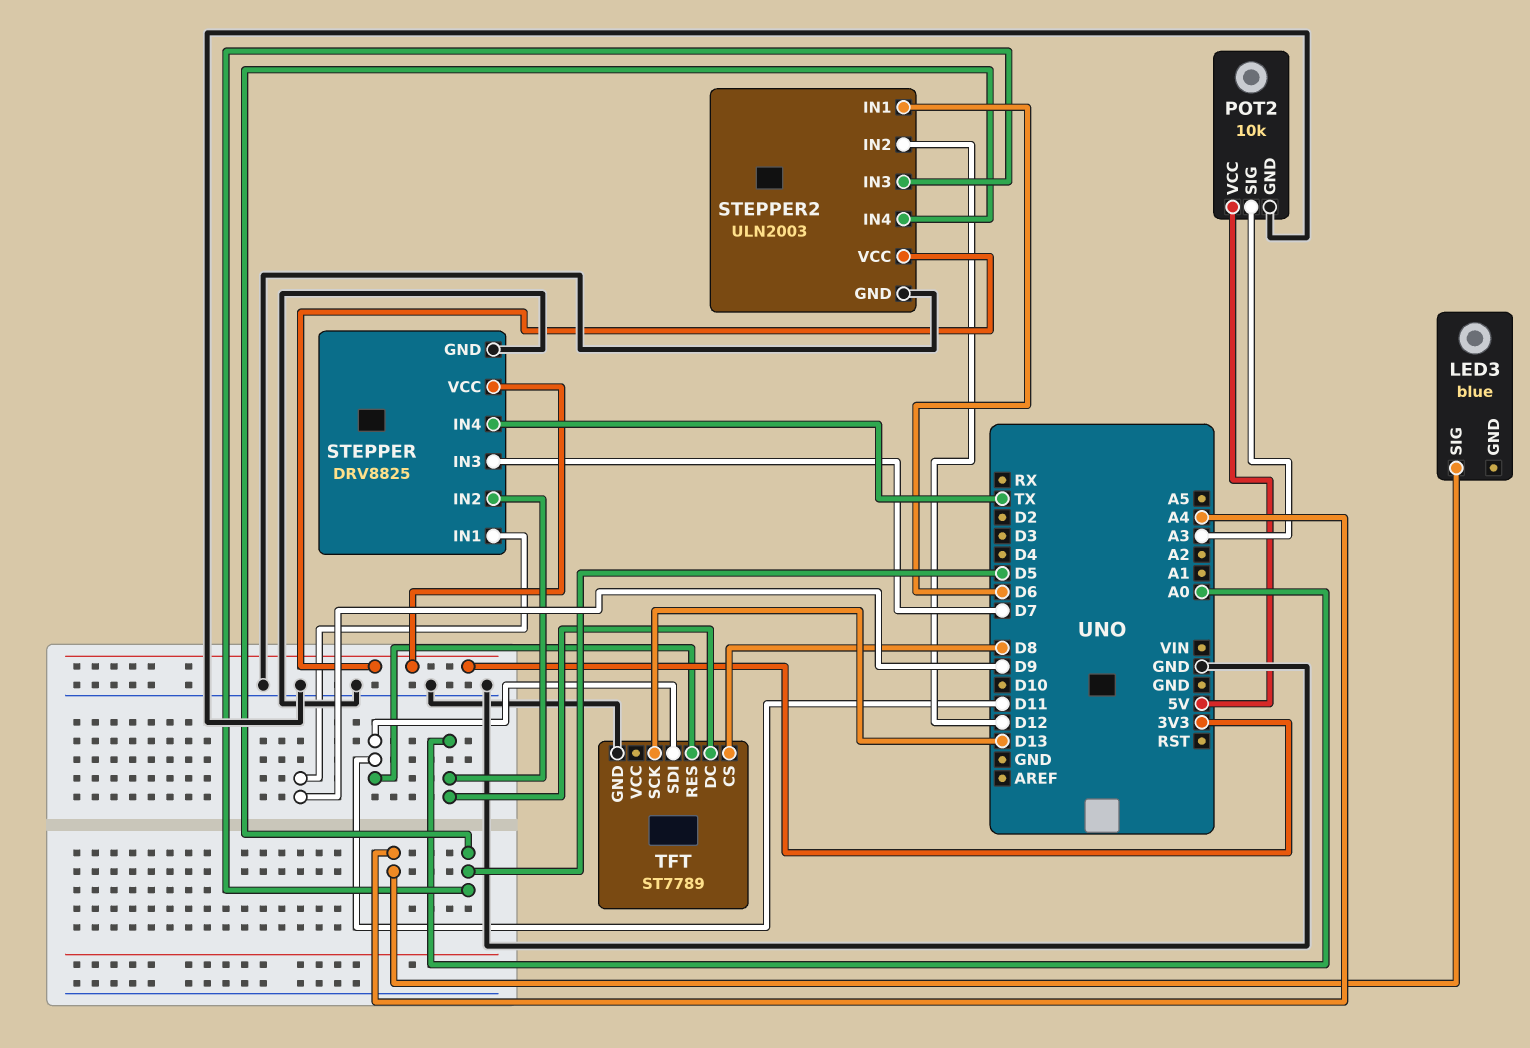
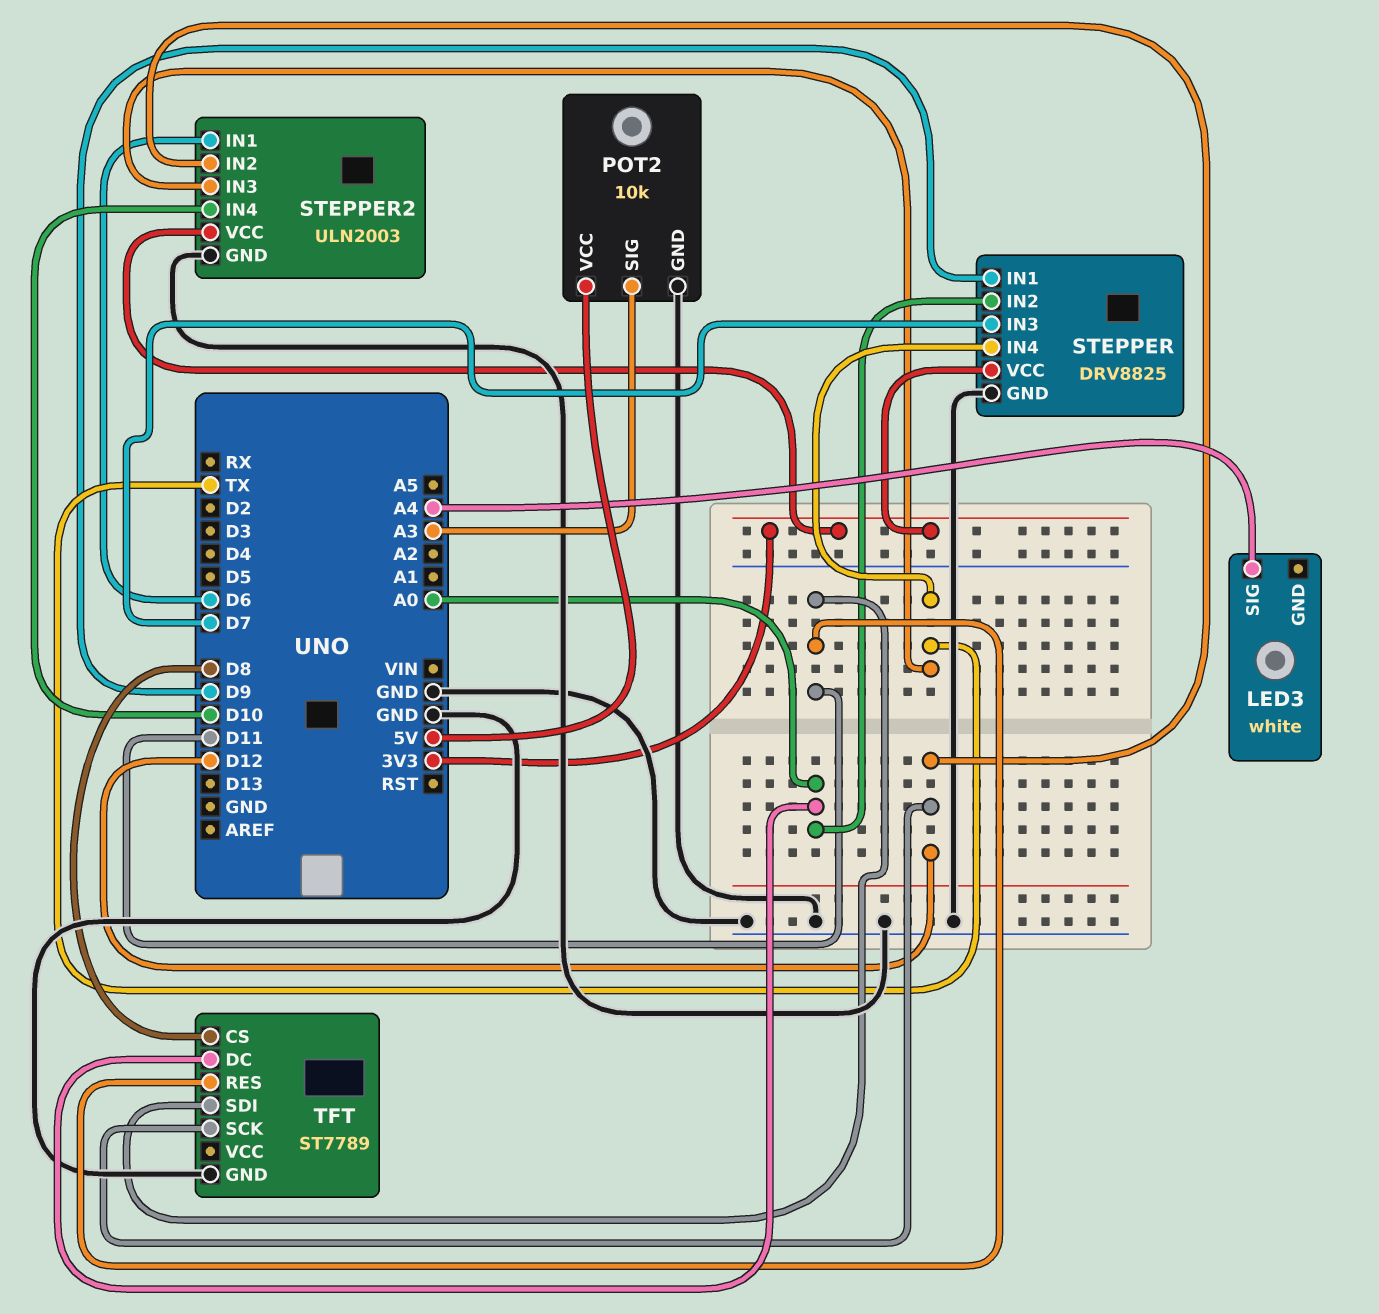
LED3: blue -> white
STEPPER2 pin IN3: D5 -> TX
STEPPER2 pin IN4: D5 -> D10
TFT pin SCK: D13 -> D12

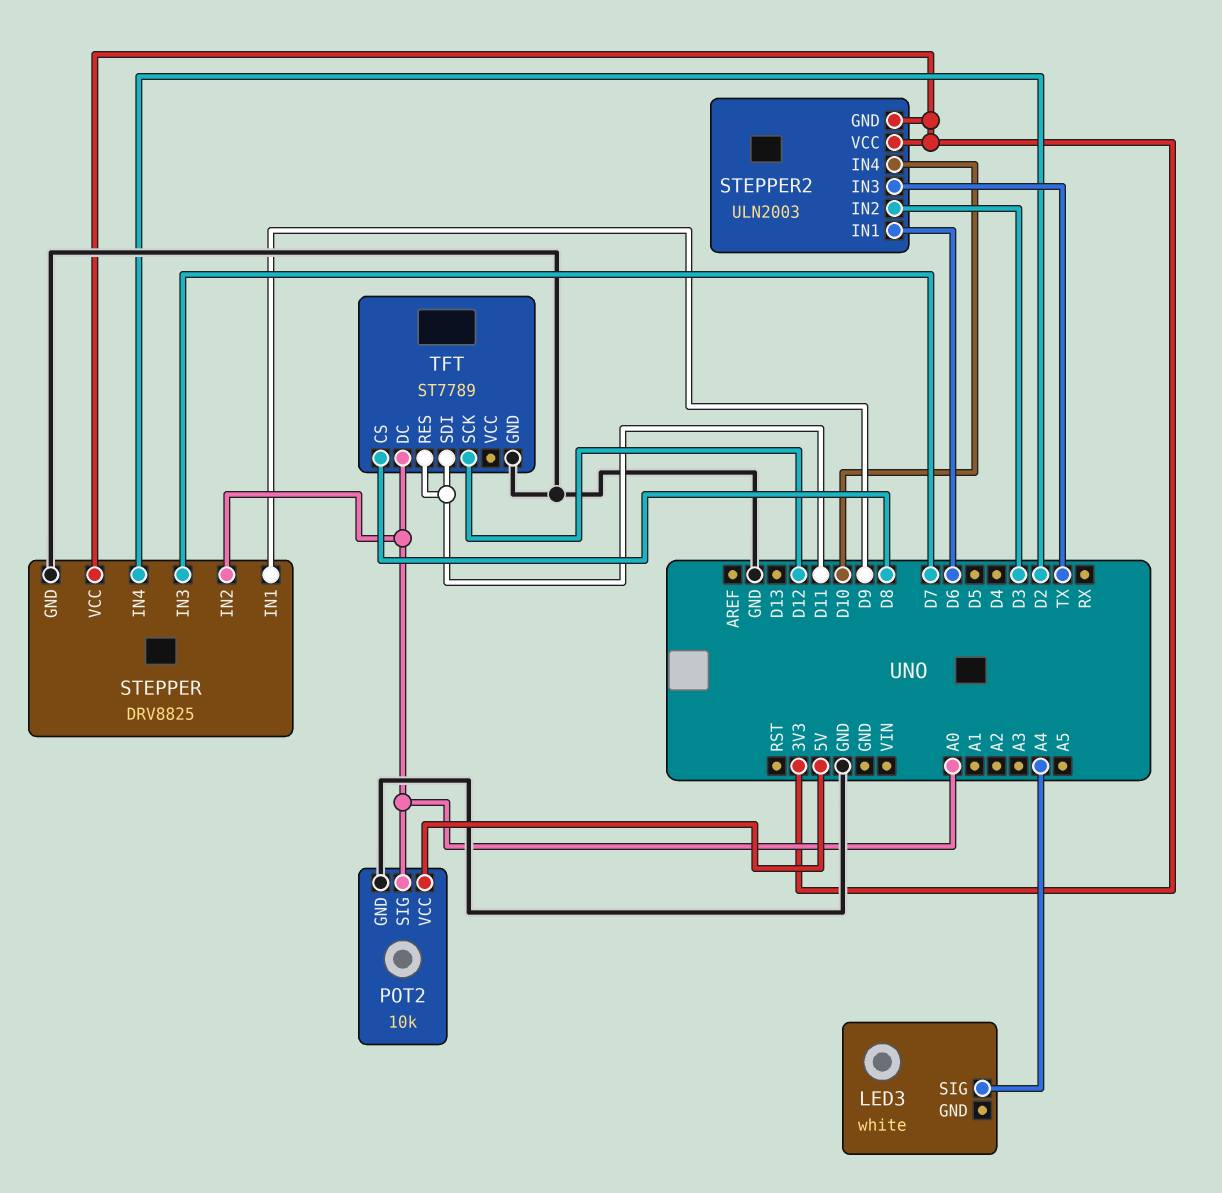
POT2 pin SIG: A3 -> A0
STEPPER pin IN4: TX -> D2
STEPPER2 pin GND: GND -> 3V3
STEPPER2 pin IN2: D12 -> D3

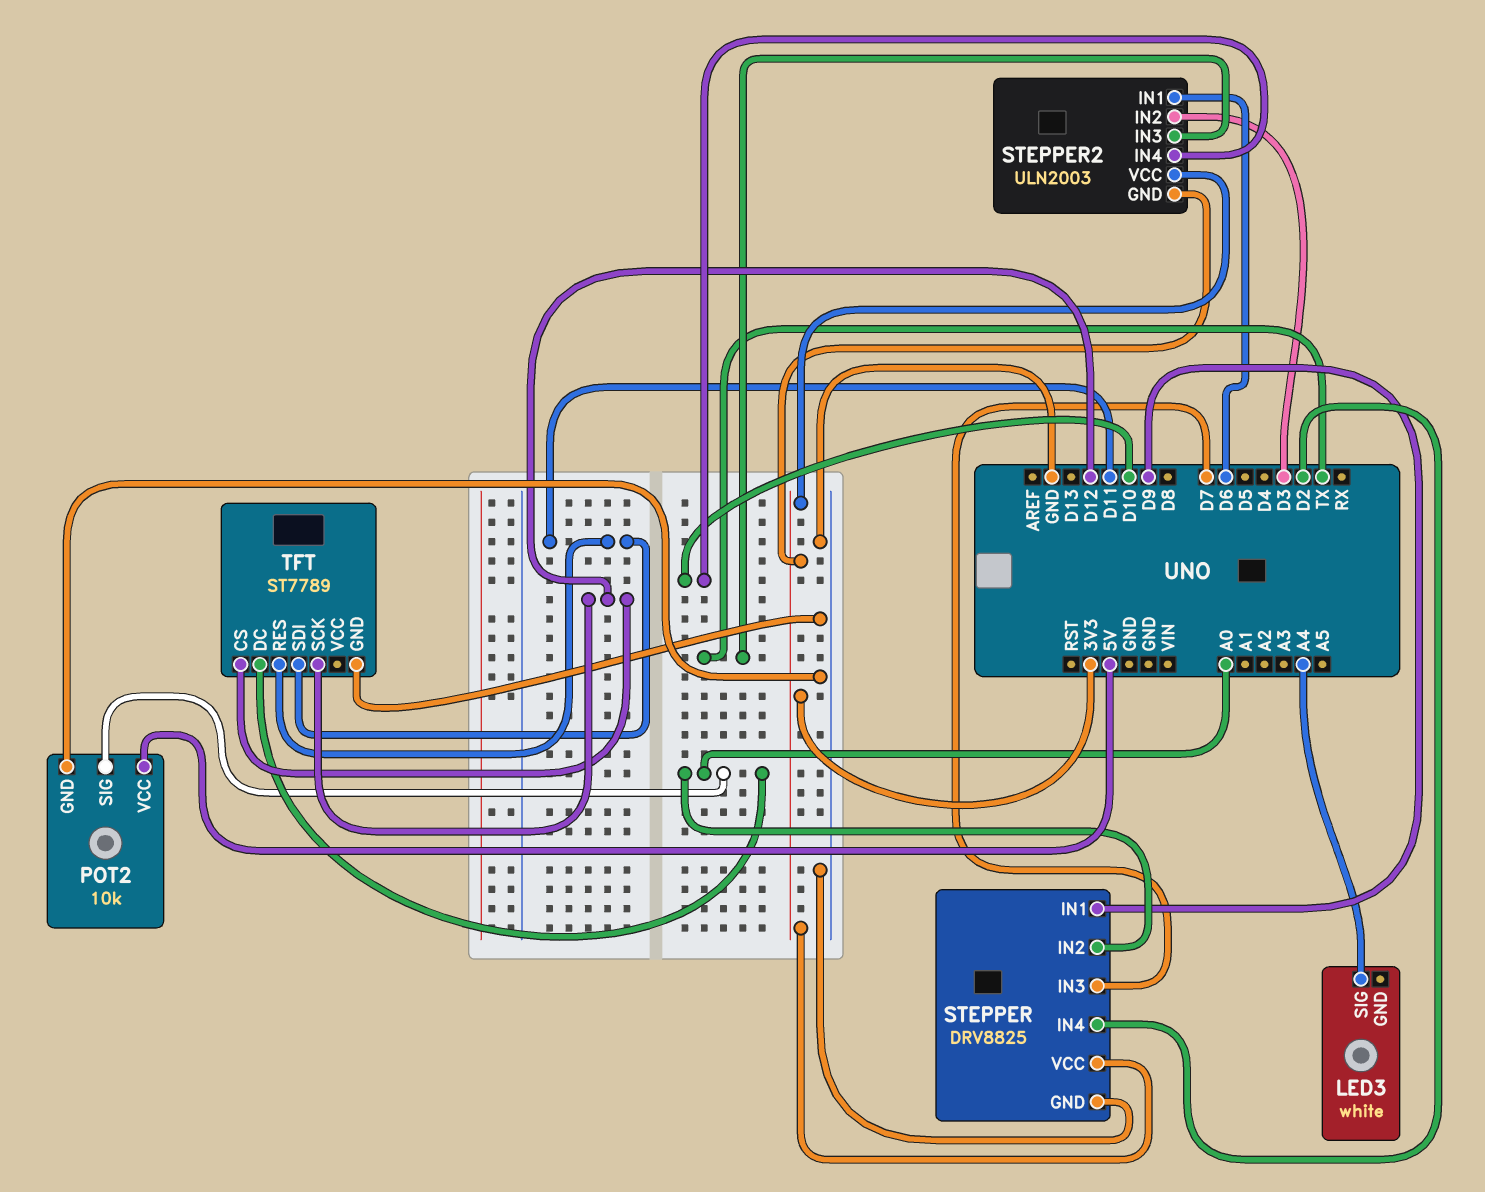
TFT pin CS: D8 -> D12

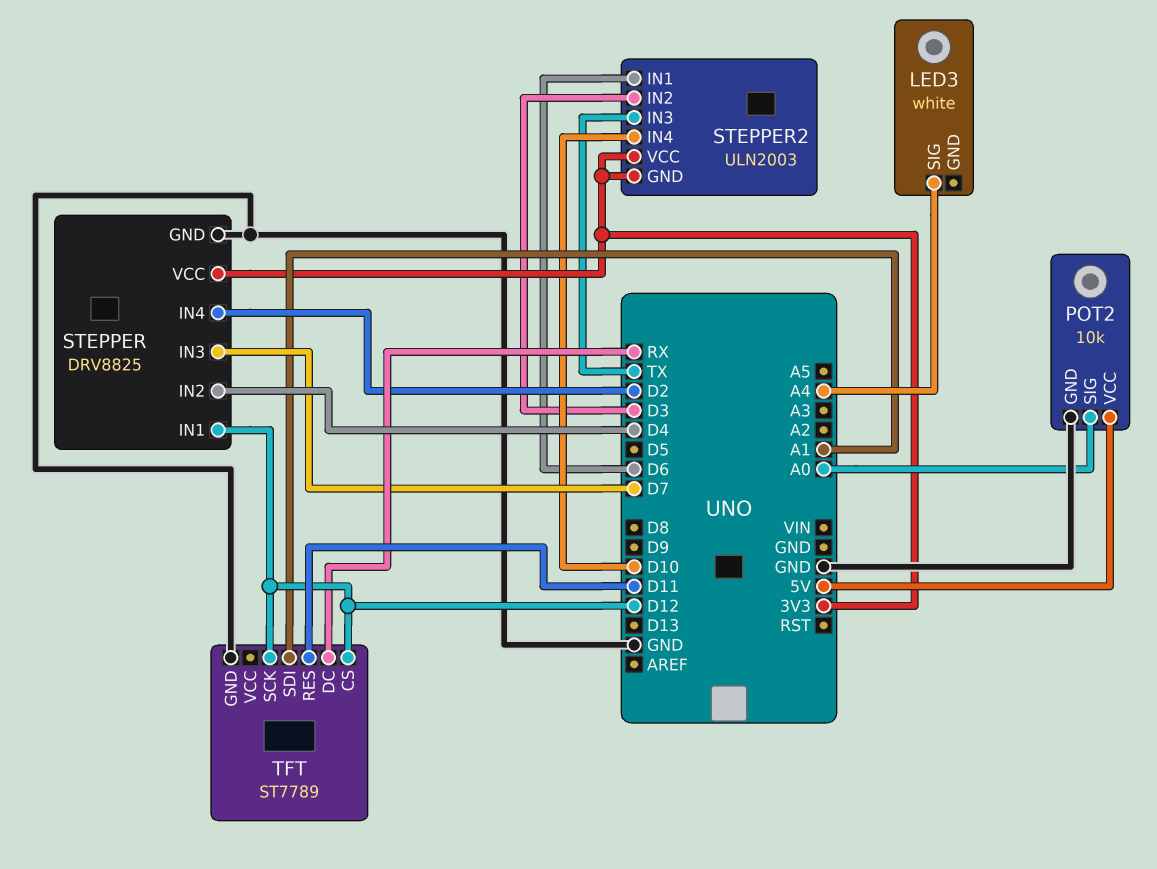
STEPPER pin IN1: D9 -> D12
STEPPER pin IN2: A0 -> D4
TFT pin DC: A0 -> RX
TFT pin SDI: D11 -> A1

